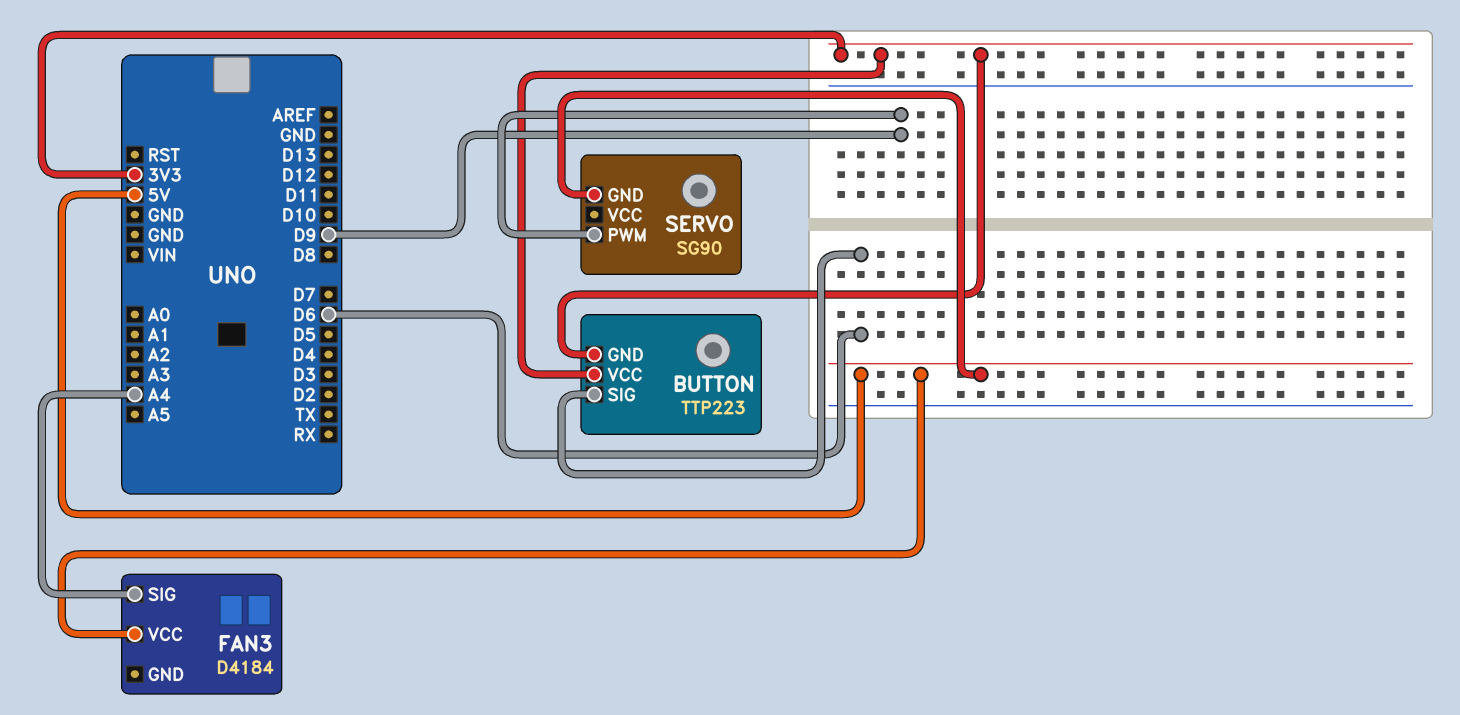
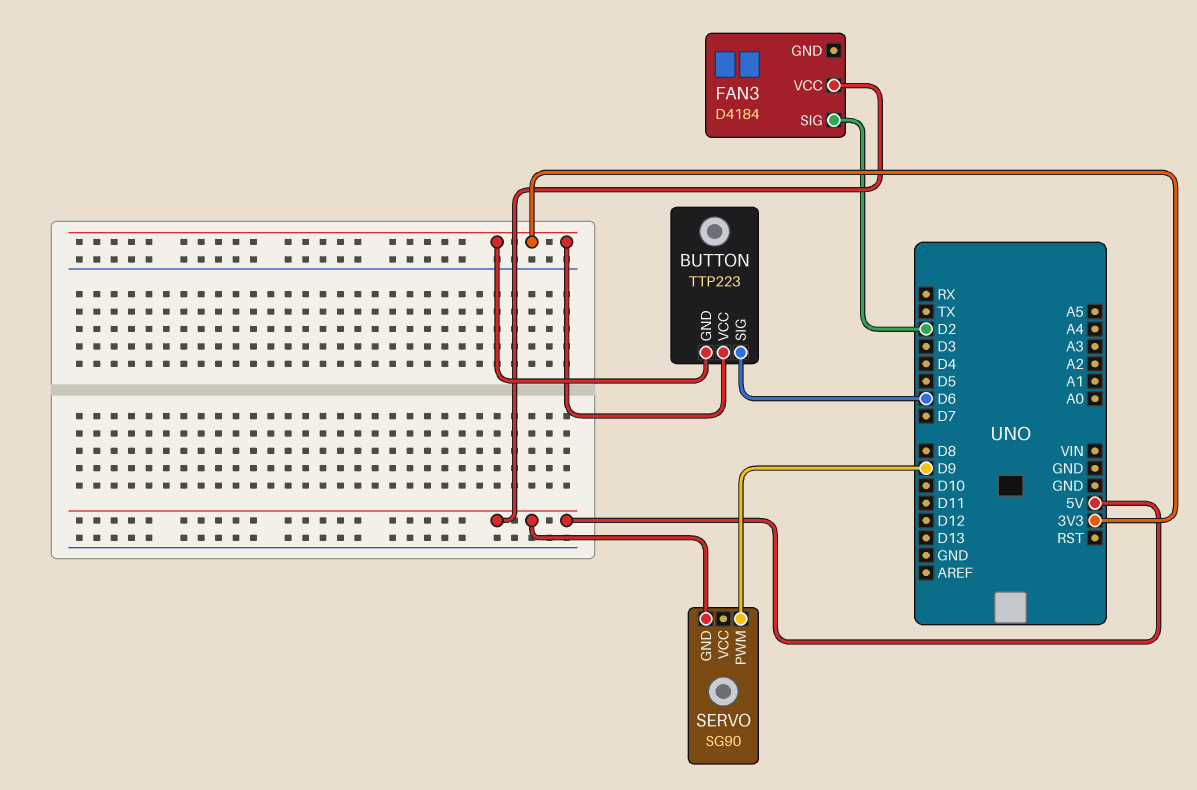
FAN3 pin SIG: A4 -> D2

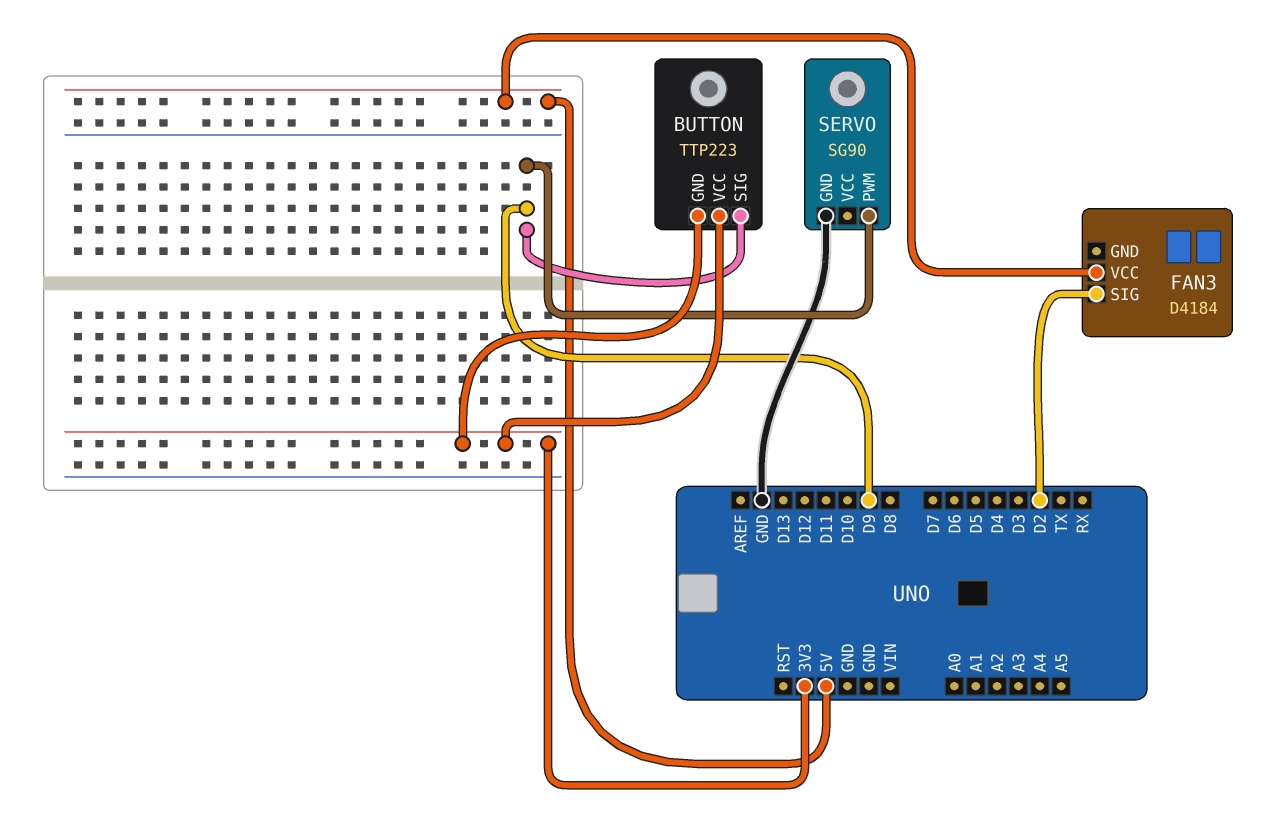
BUTTON pin SIG: D6 -> D9
SERVO pin GND: 5V -> GND

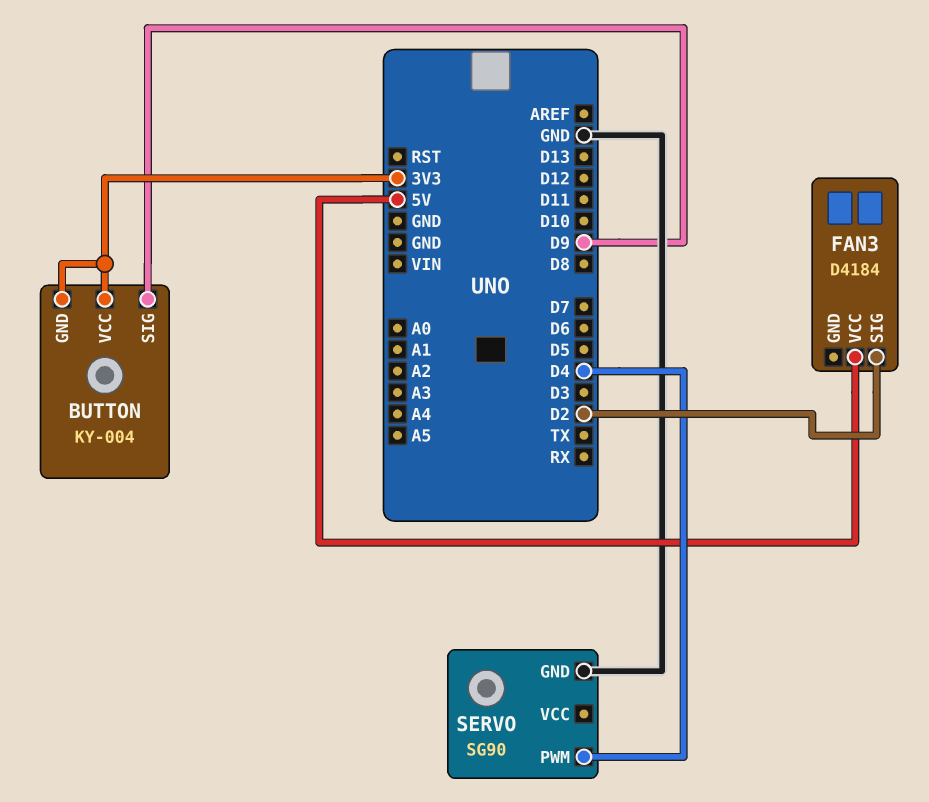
BUTTON: TTP223 -> KY-004
SERVO pin PWM: D9 -> D4

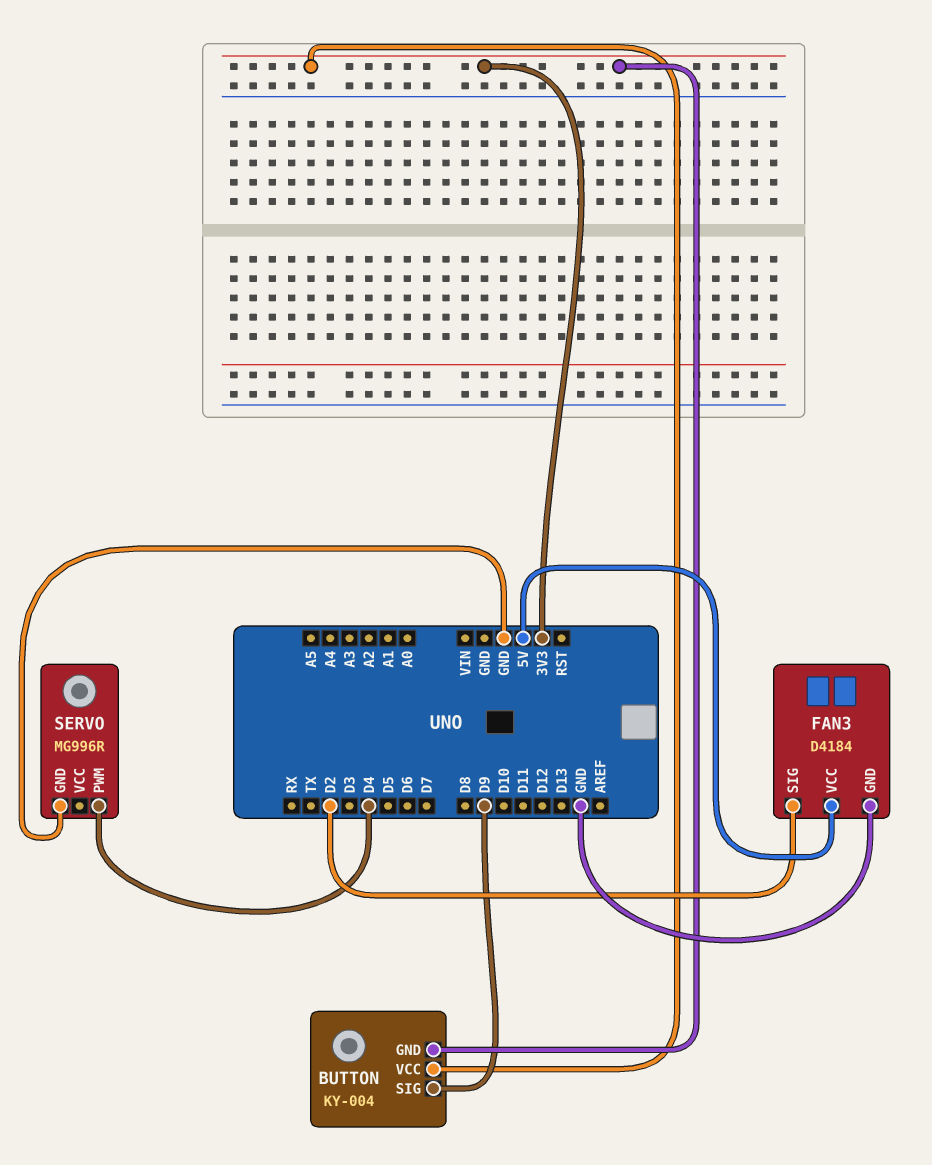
FAN3 pin GND: none -> GND
SERVO: SG90 -> MG996R

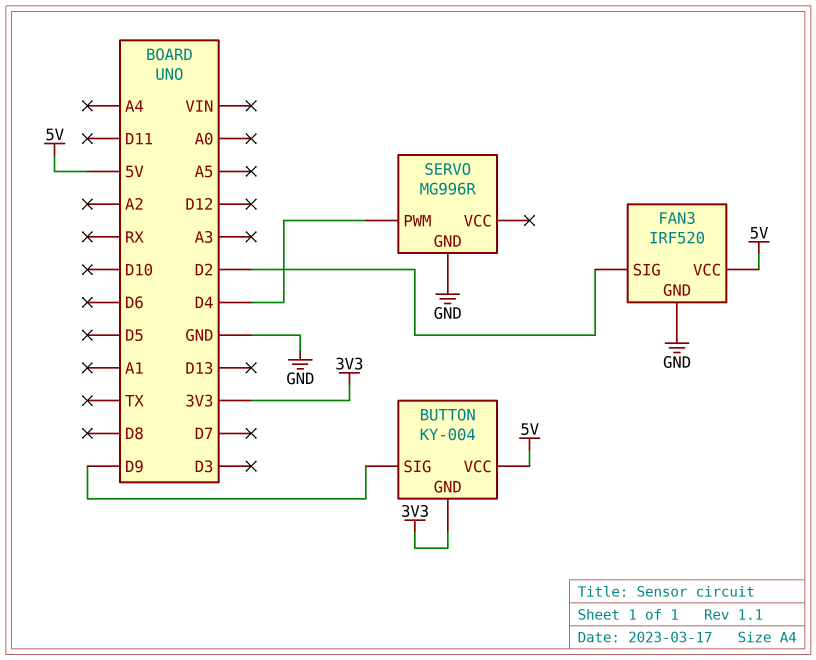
BUTTON pin VCC: 3V3 -> 5V
FAN3: D4184 -> IRF520

